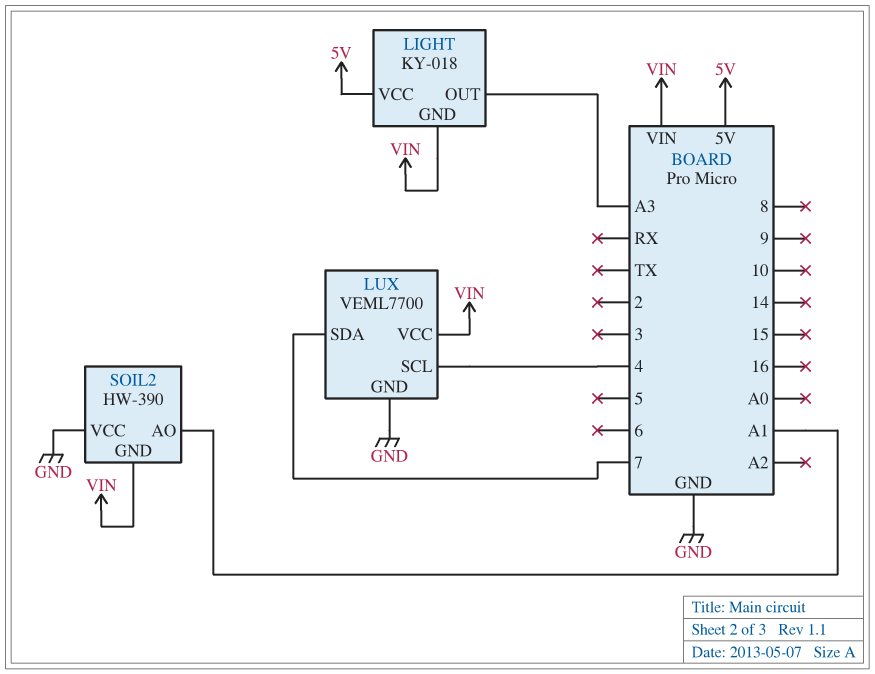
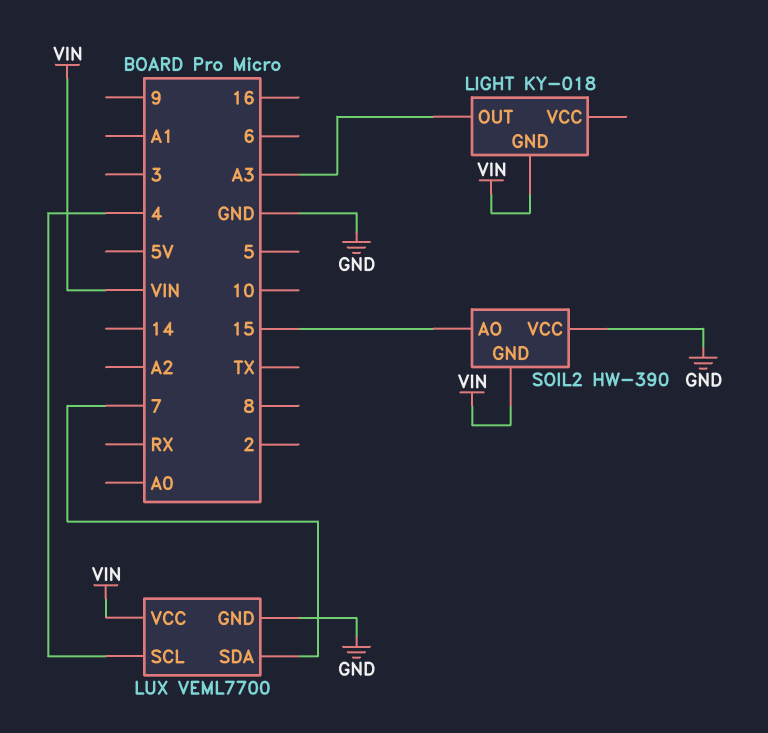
LIGHT pin VCC: 5V -> none
SOIL2 pin AO: A1 -> 15

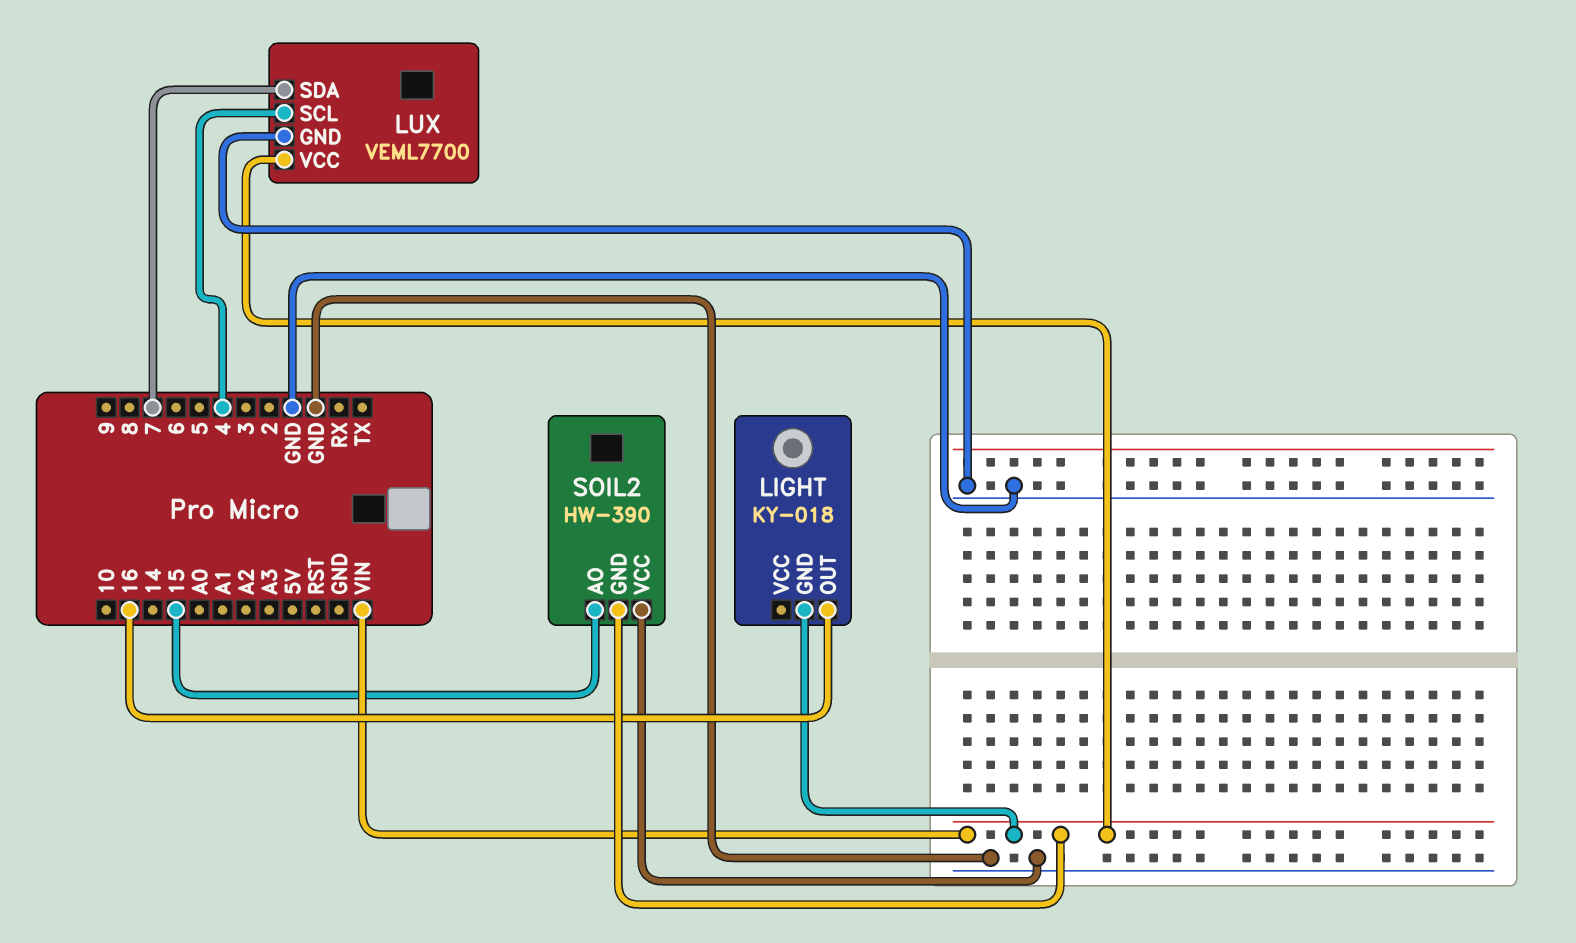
LIGHT pin OUT: A3 -> 16

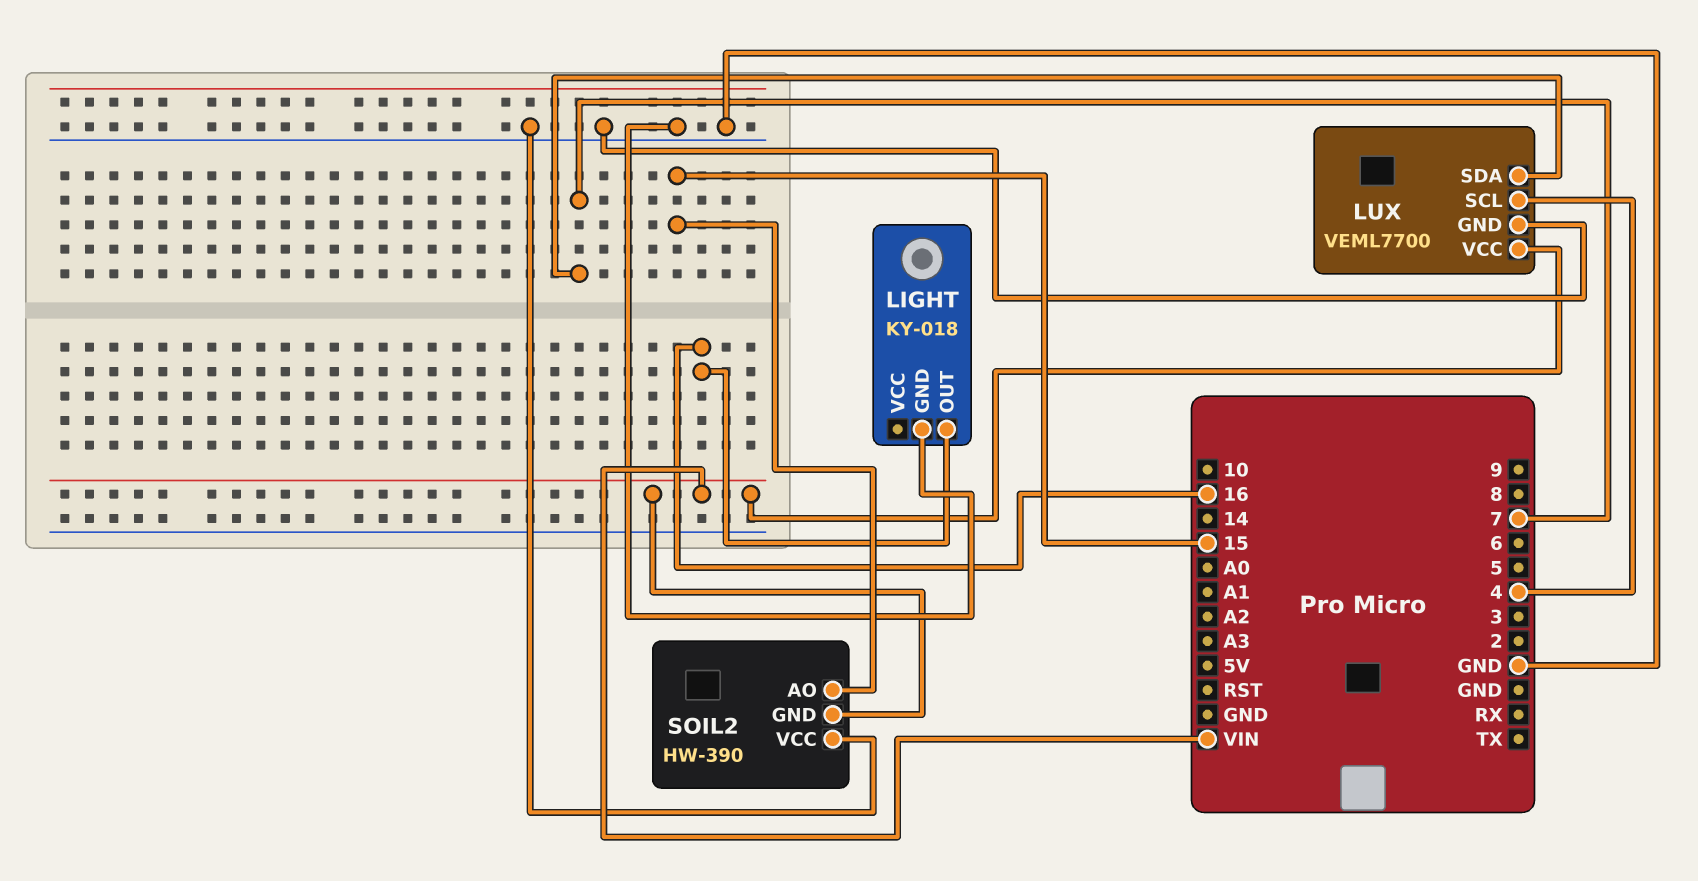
LIGHT pin GND: VIN -> GND

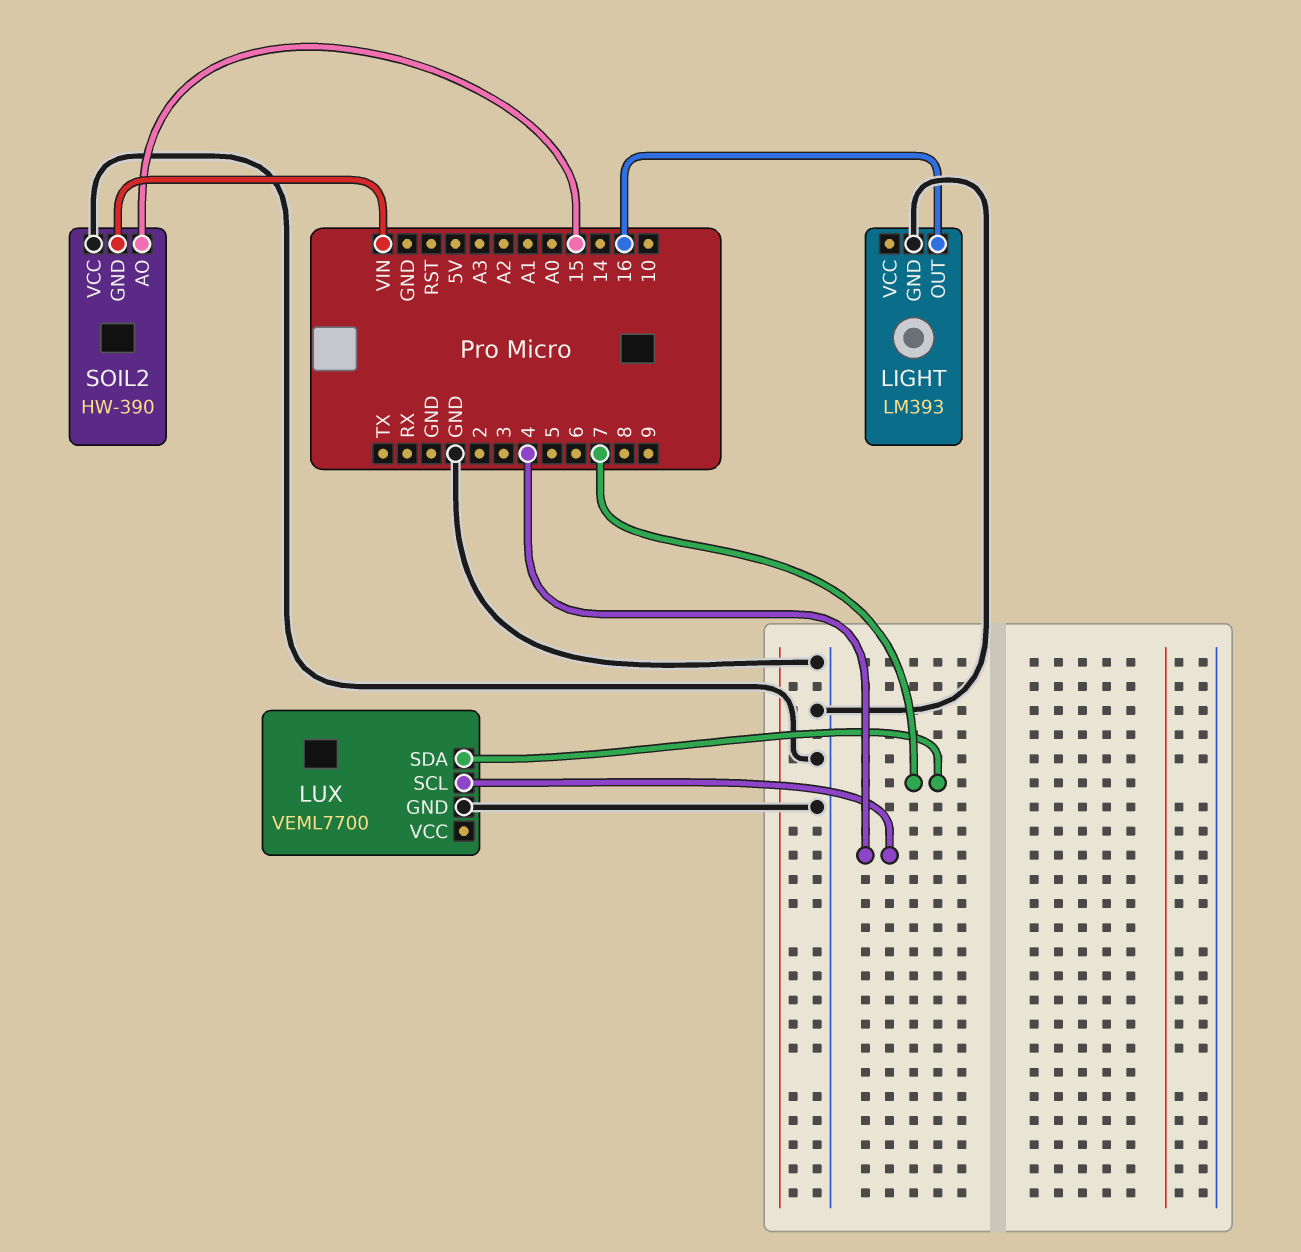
LIGHT: KY-018 -> LM393
LUX pin VCC: VIN -> none

